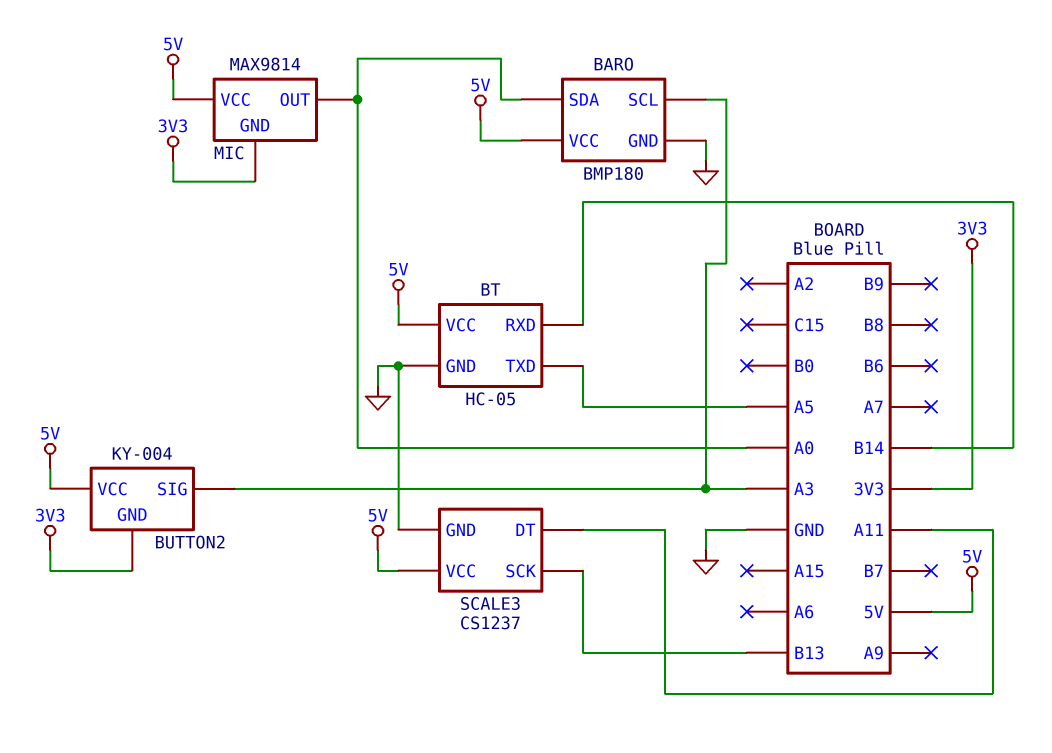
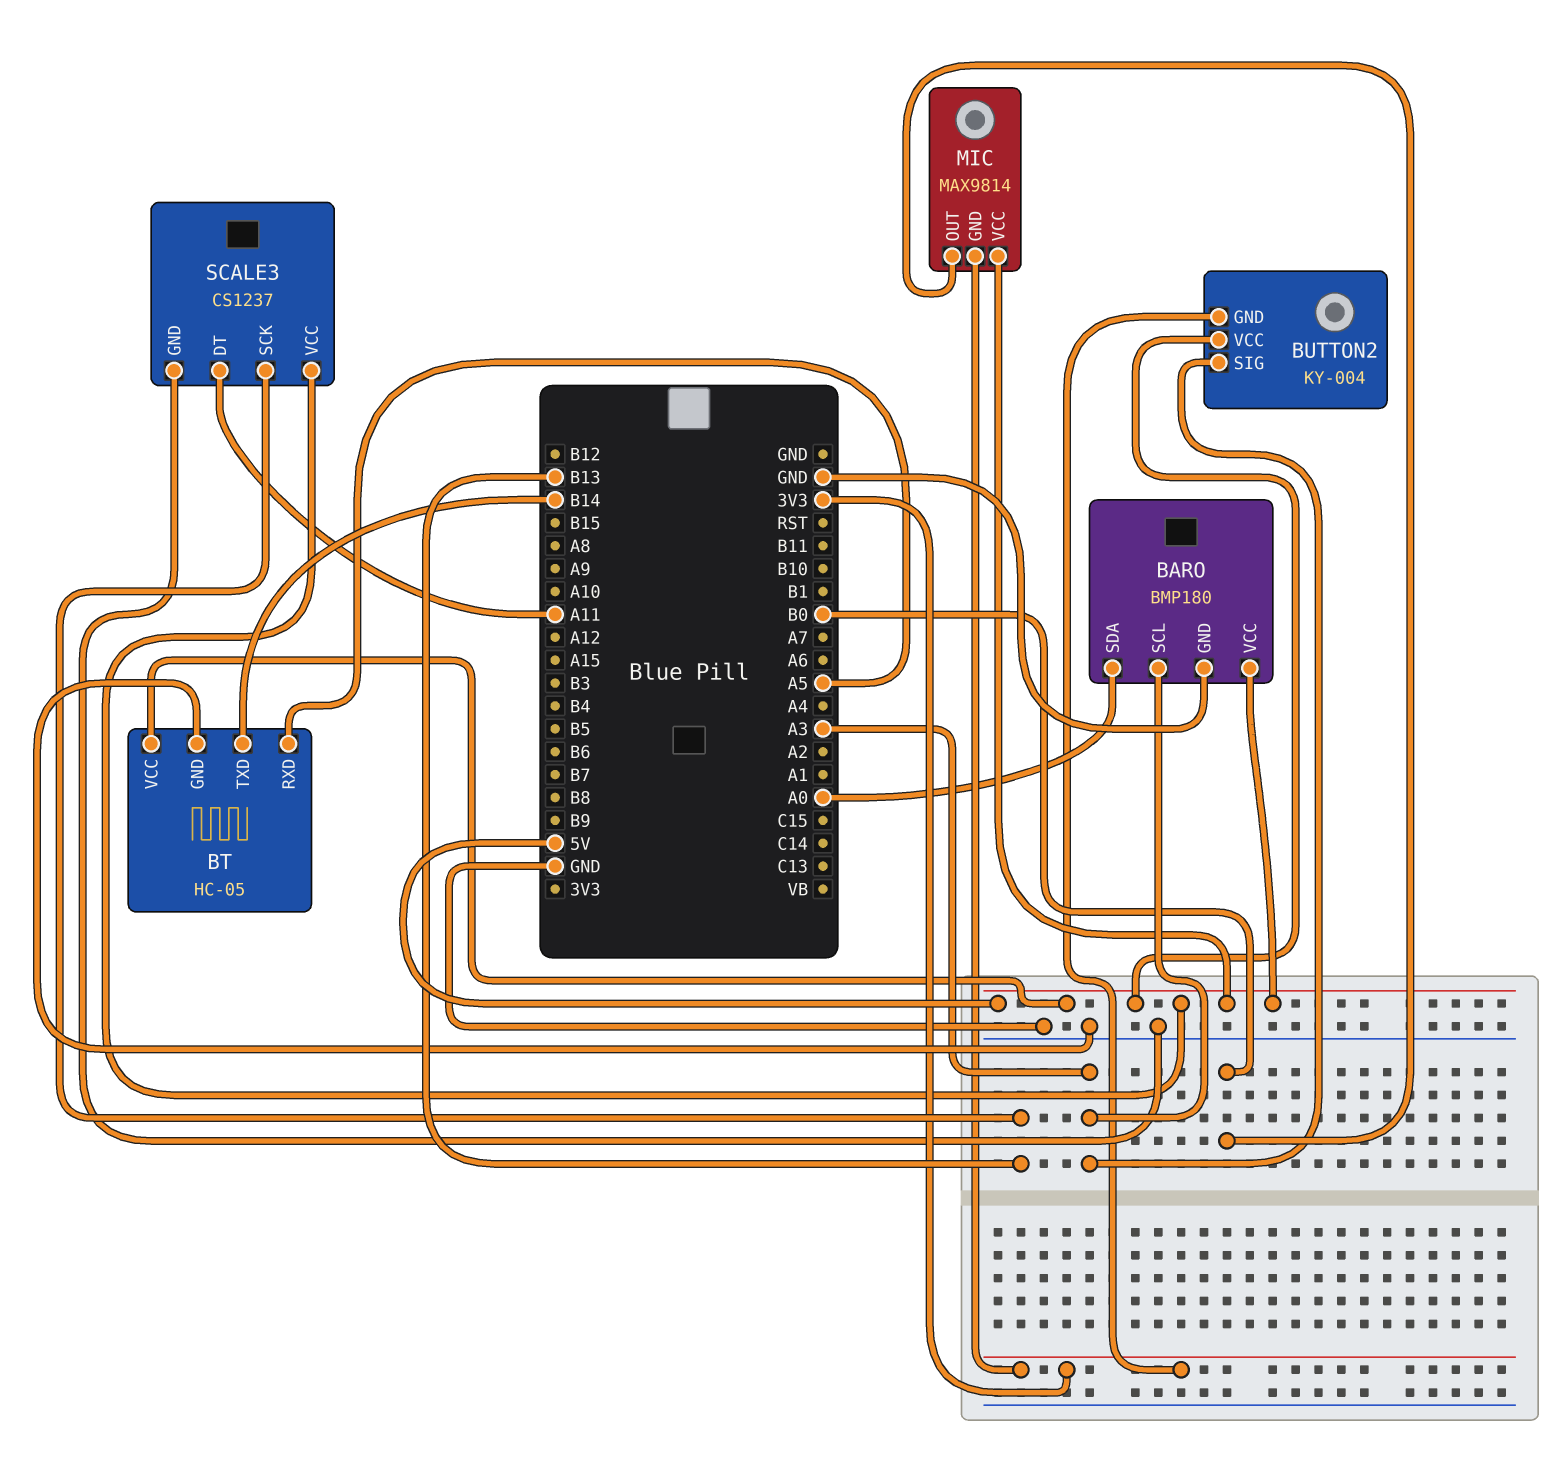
BT pin RXD: B14 -> A5
BT pin TXD: A5 -> B14
MIC pin OUT: A0 -> B0

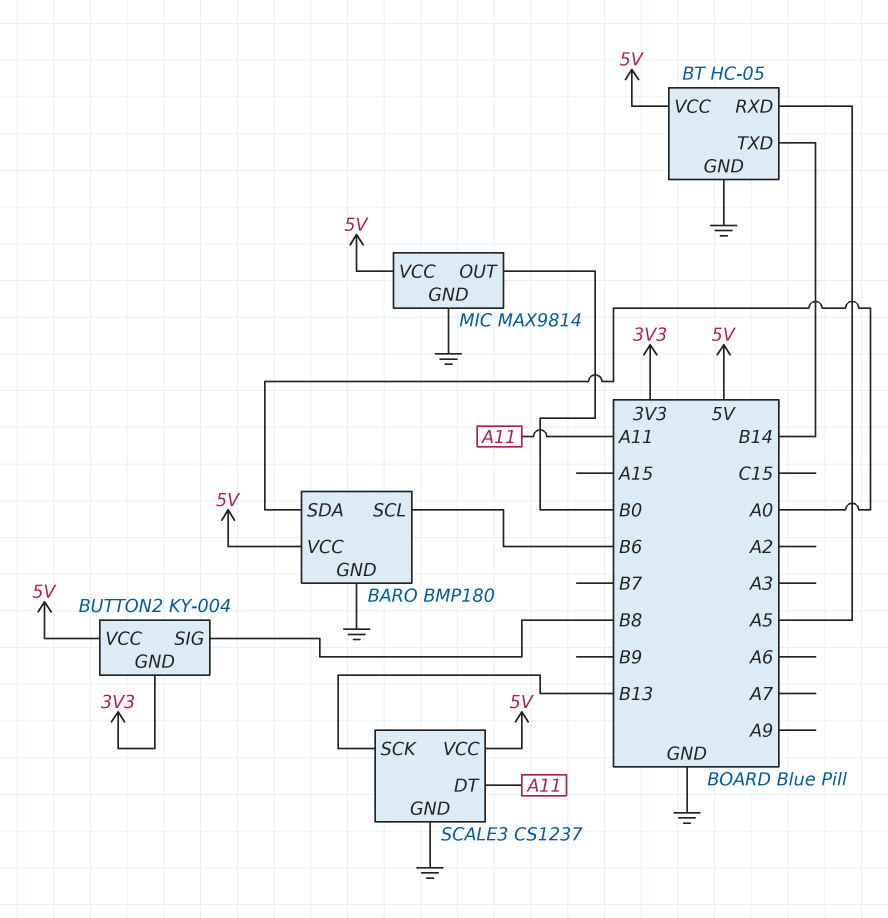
BARO pin SCL: A3 -> B6
BUTTON2 pin SIG: A3 -> B8
MIC pin GND: 3V3 -> GND

